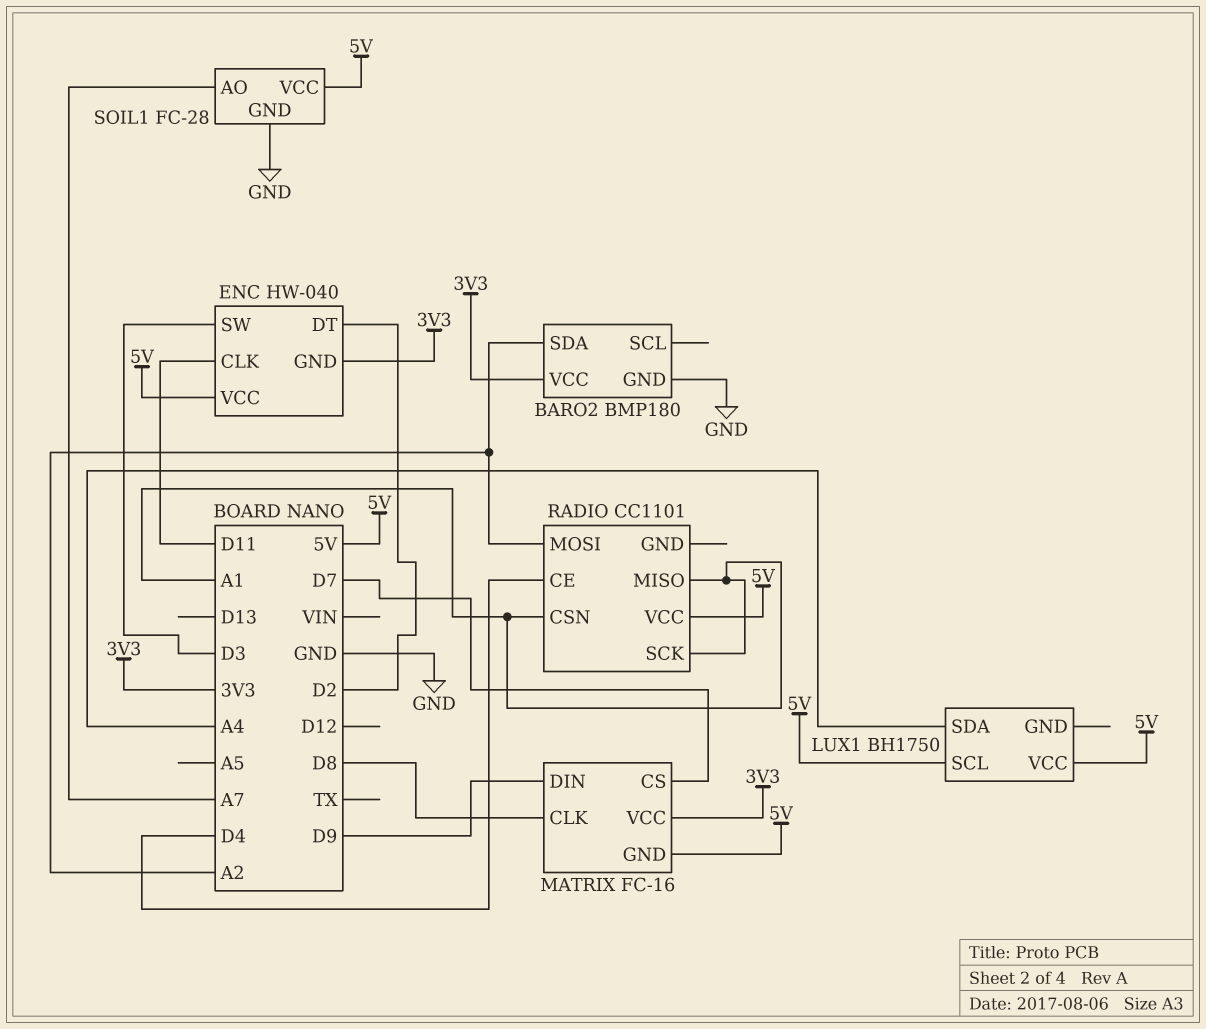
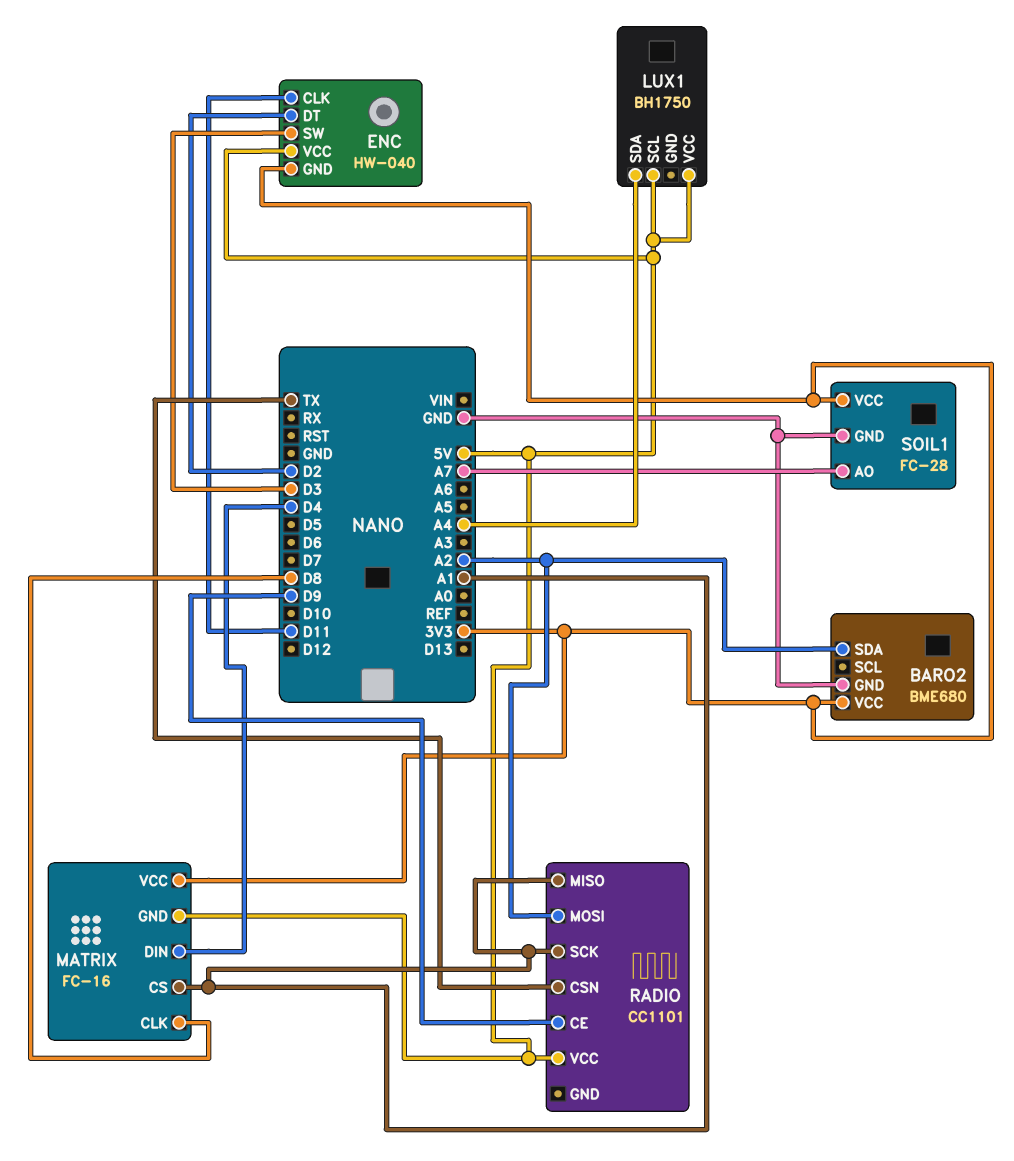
BARO2: BMP180 -> BME680
MATRIX pin CS: D7 -> A1
MATRIX pin DIN: D9 -> D4
RADIO pin CE: D4 -> D9
RADIO pin CSN: A1 -> TX
SOIL1 pin VCC: 5V -> 3V3

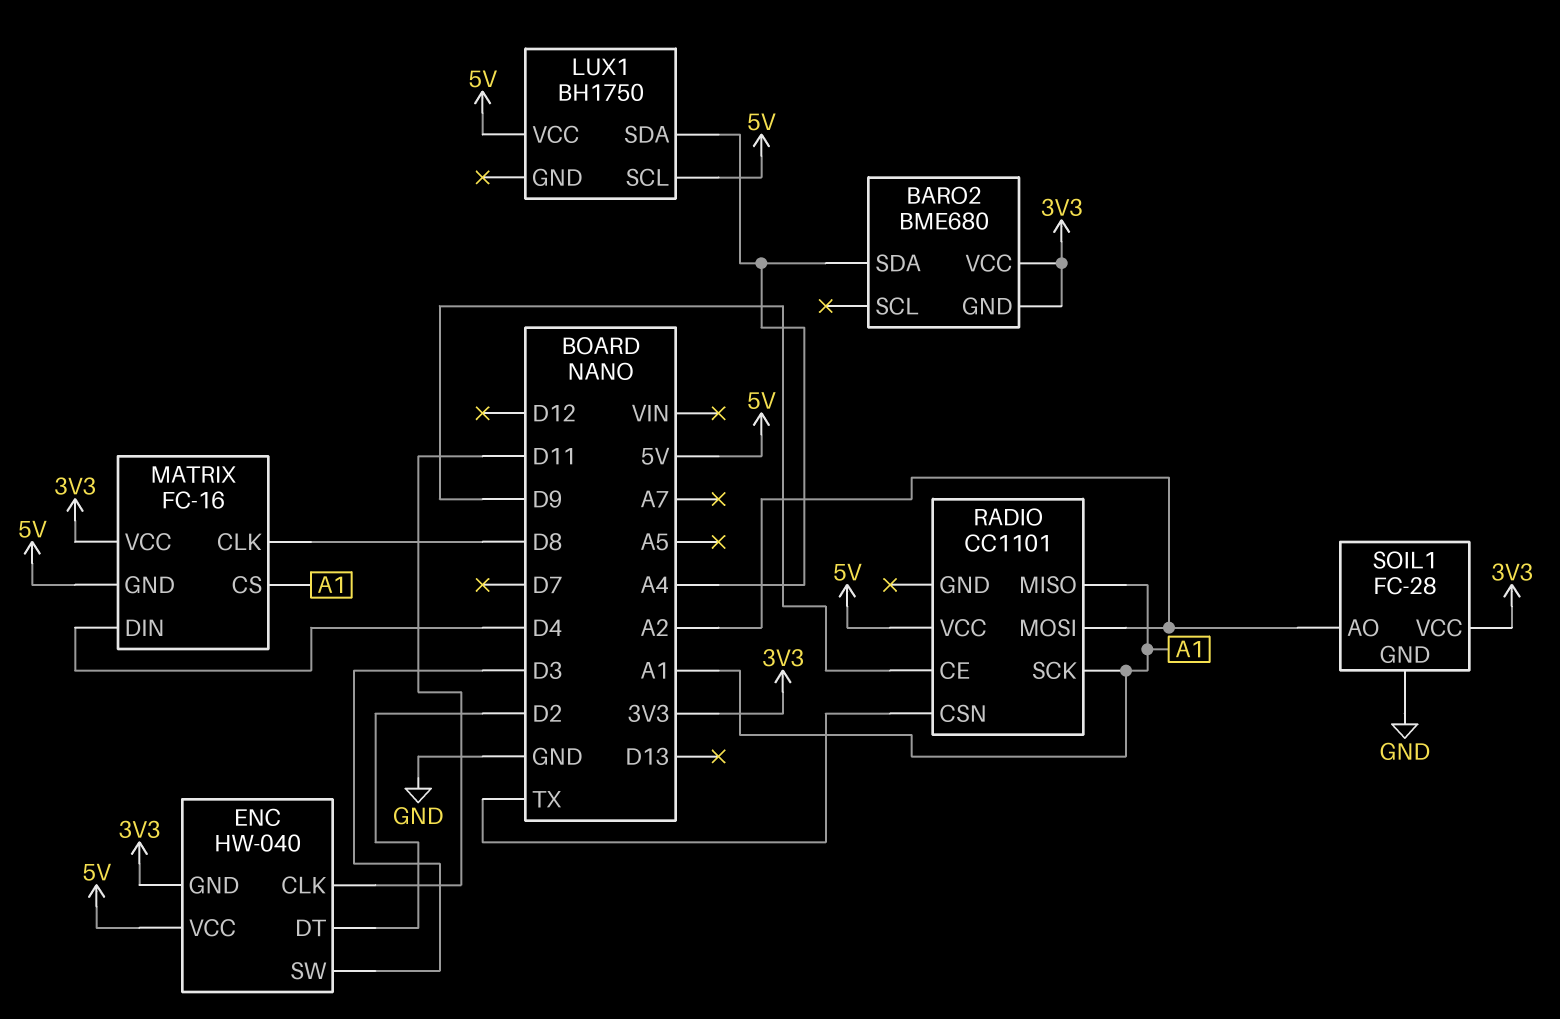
BARO2 pin GND: GND -> 3V3
BARO2 pin SDA: A2 -> A4
SOIL1 pin AO: A7 -> A2

